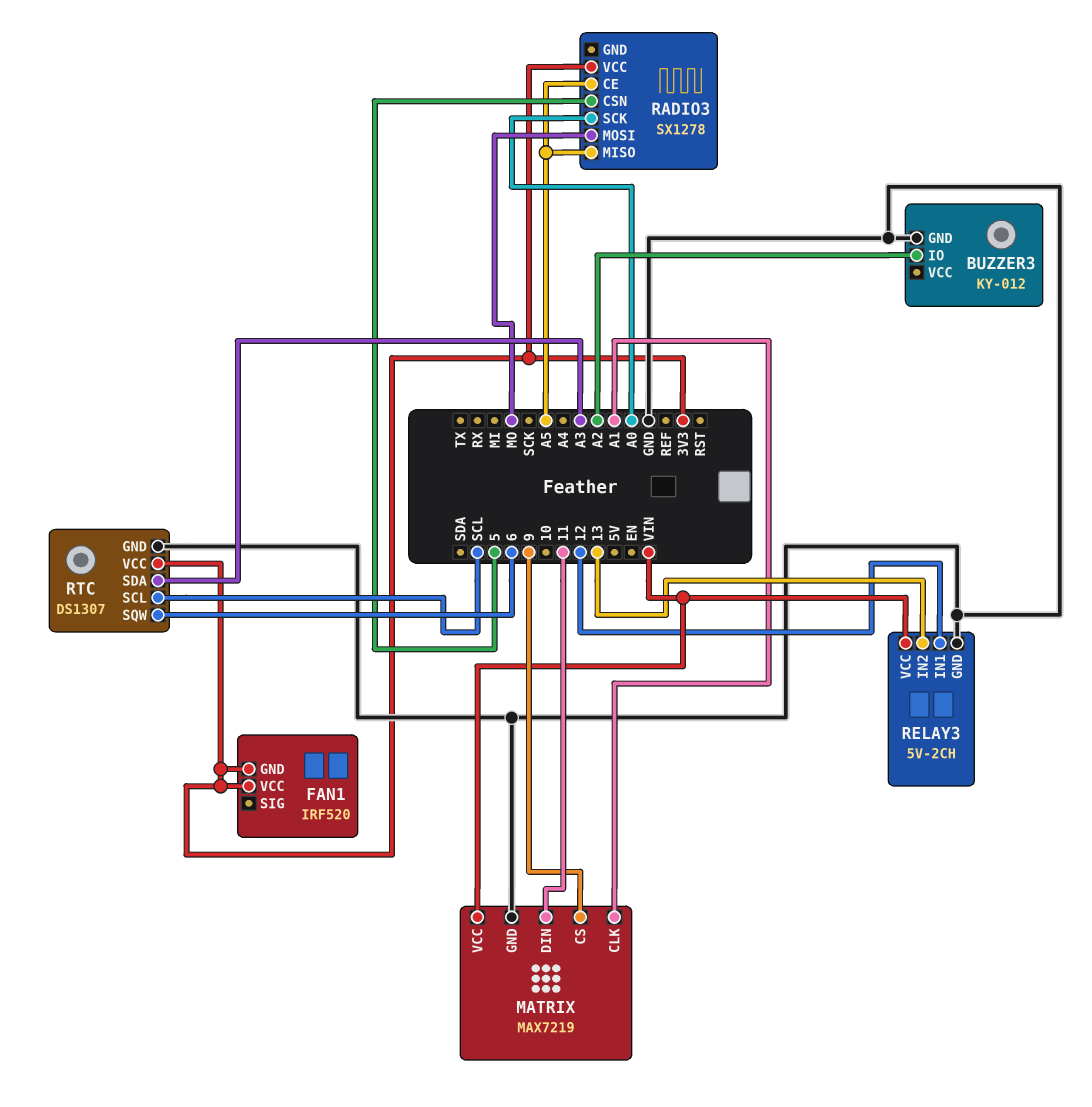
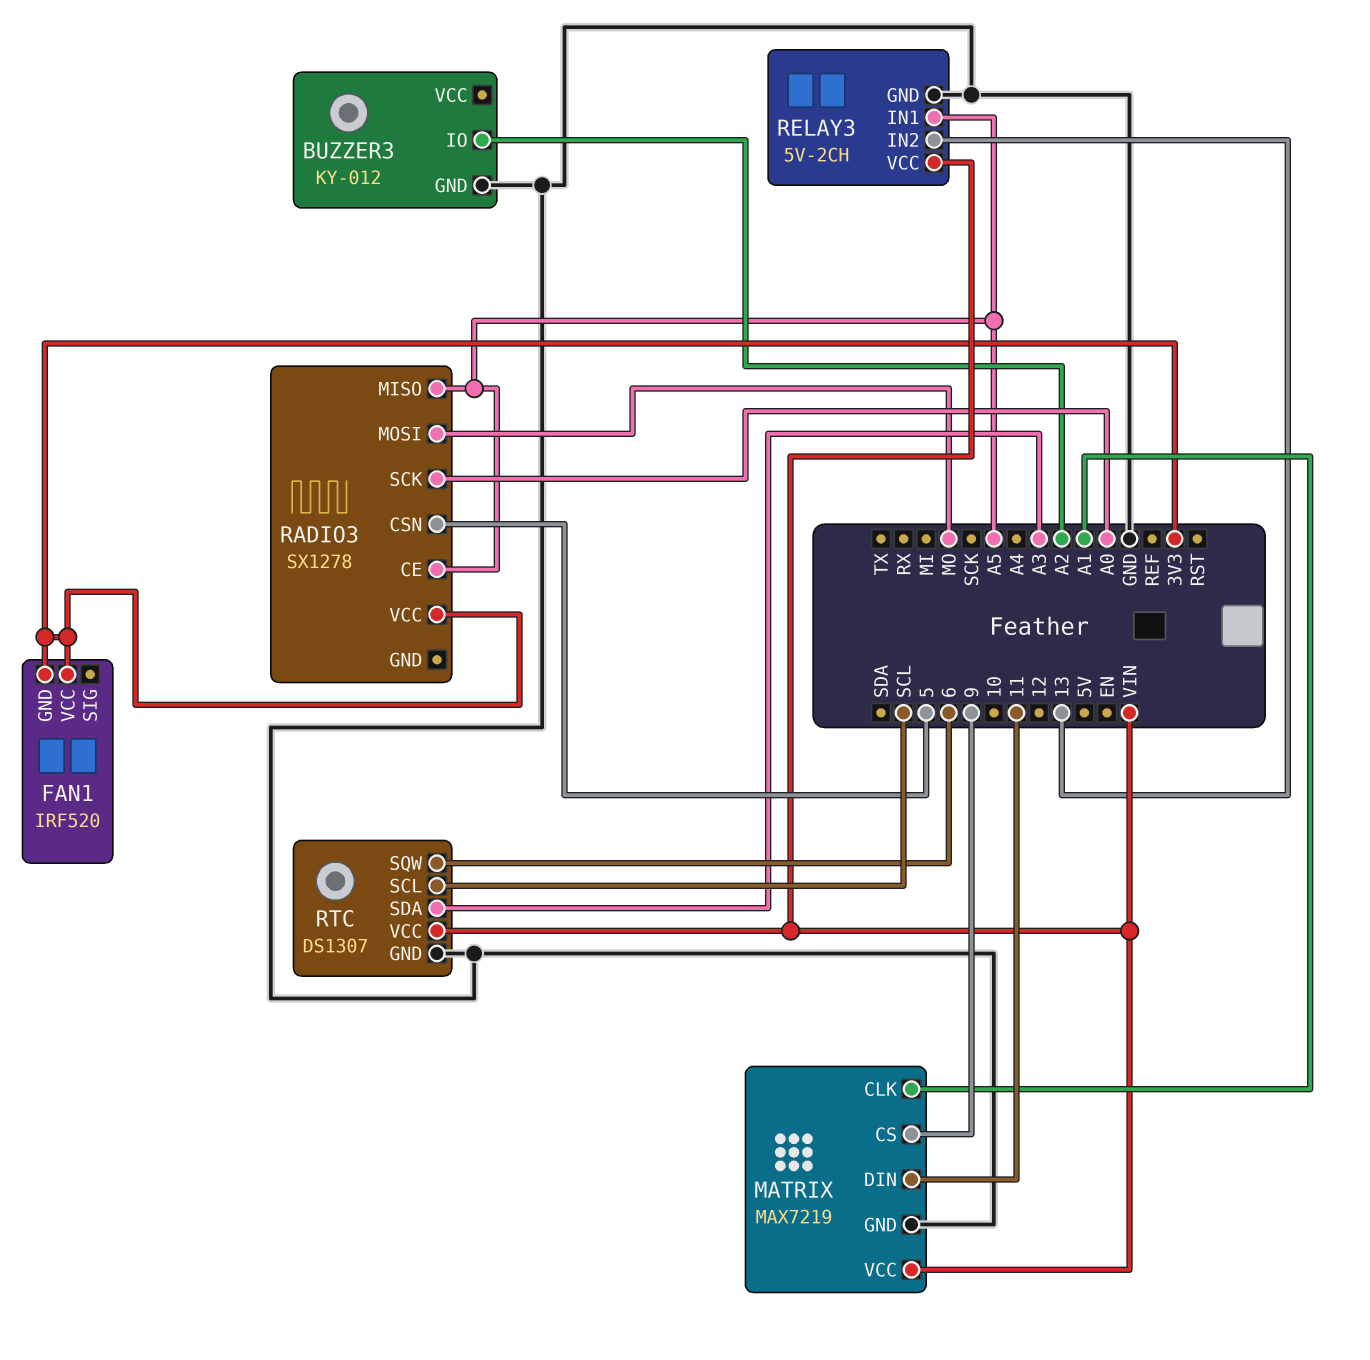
RELAY3 pin IN1: 12 -> A5
RTC pin VCC: 3V3 -> VIN

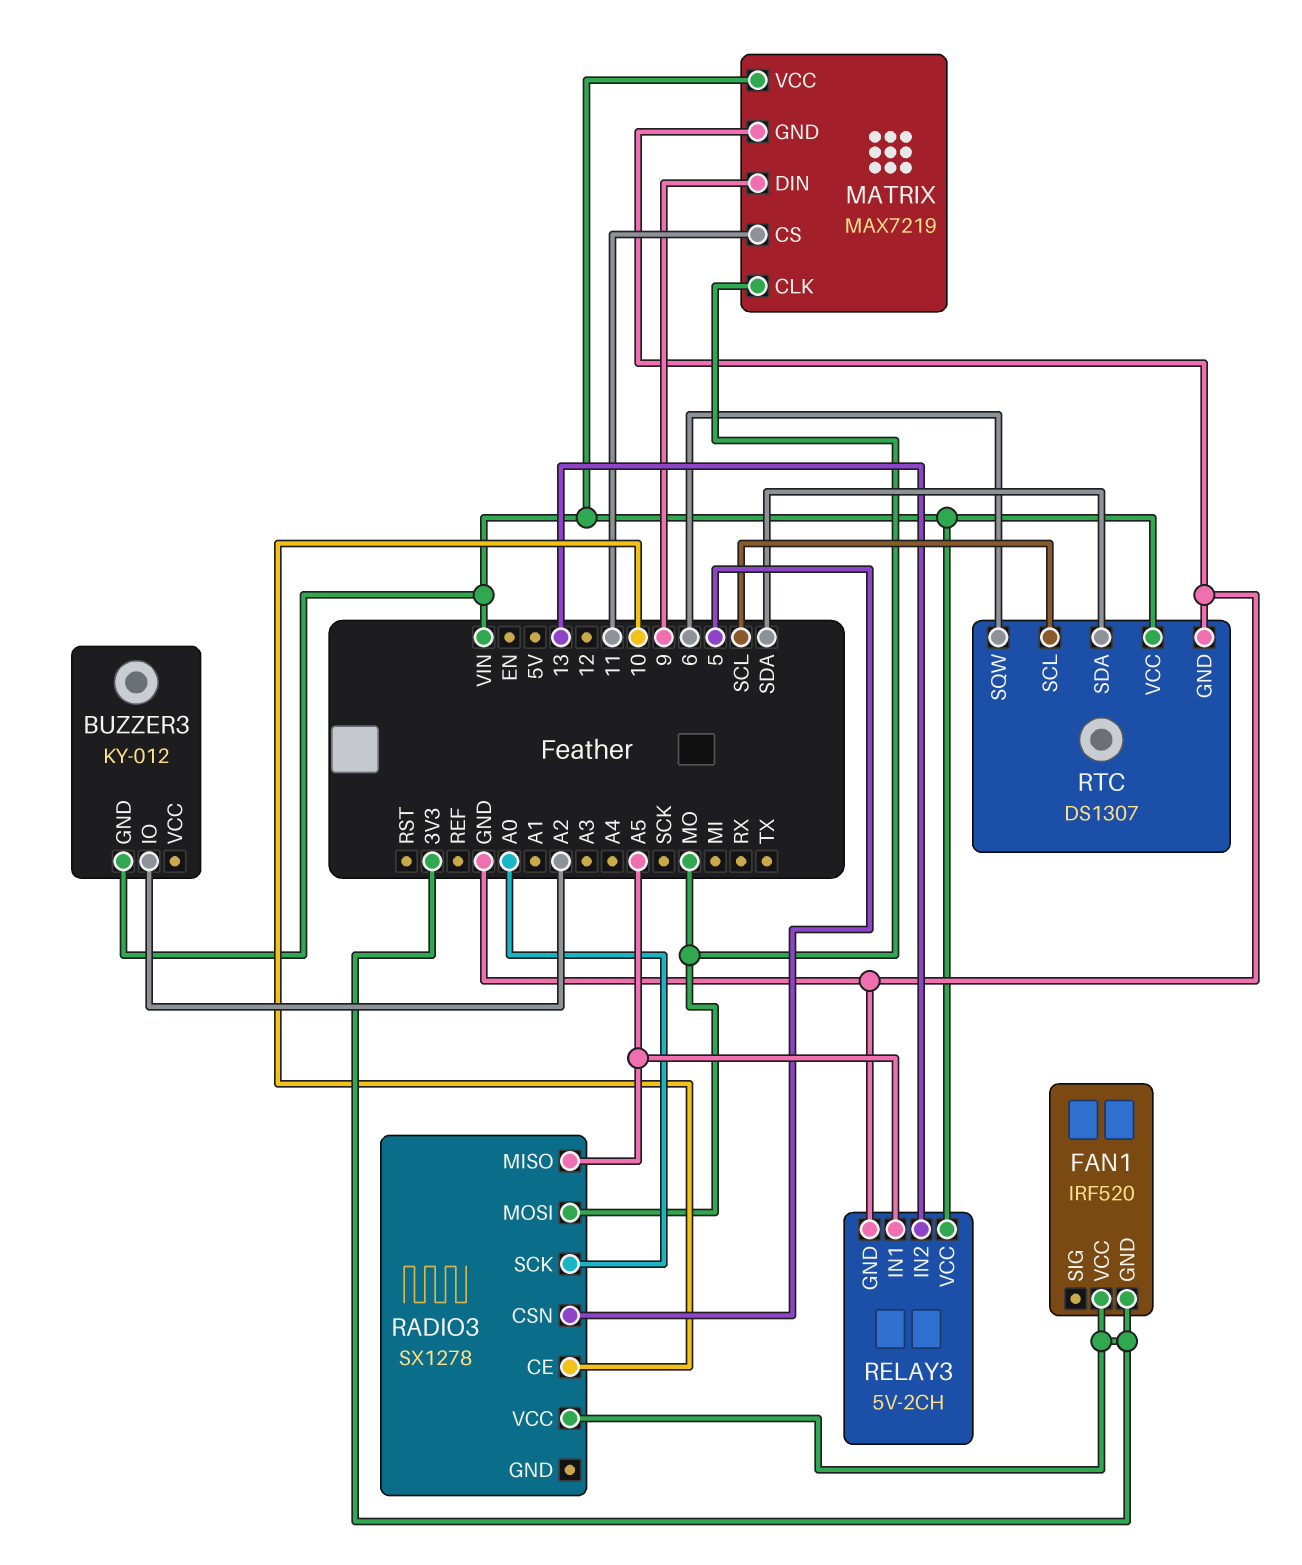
BUZZER3 pin GND: GND -> VIN
MATRIX pin CLK: A1 -> MO
MATRIX pin CS: 9 -> 11
MATRIX pin DIN: 11 -> 9
RADIO3 pin CE: A5 -> 10
RTC pin SDA: A3 -> SDA

